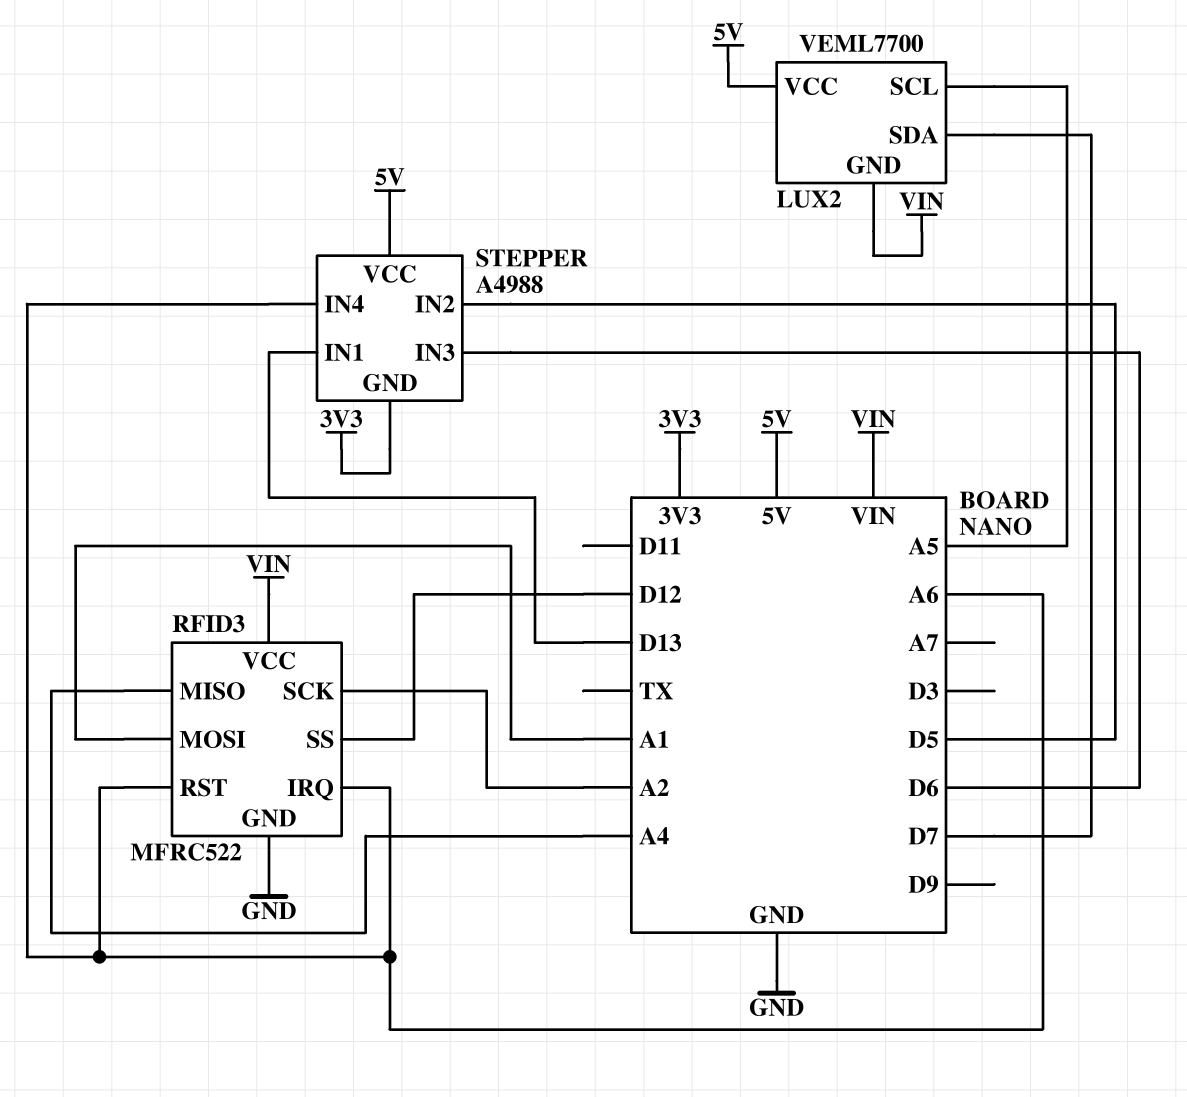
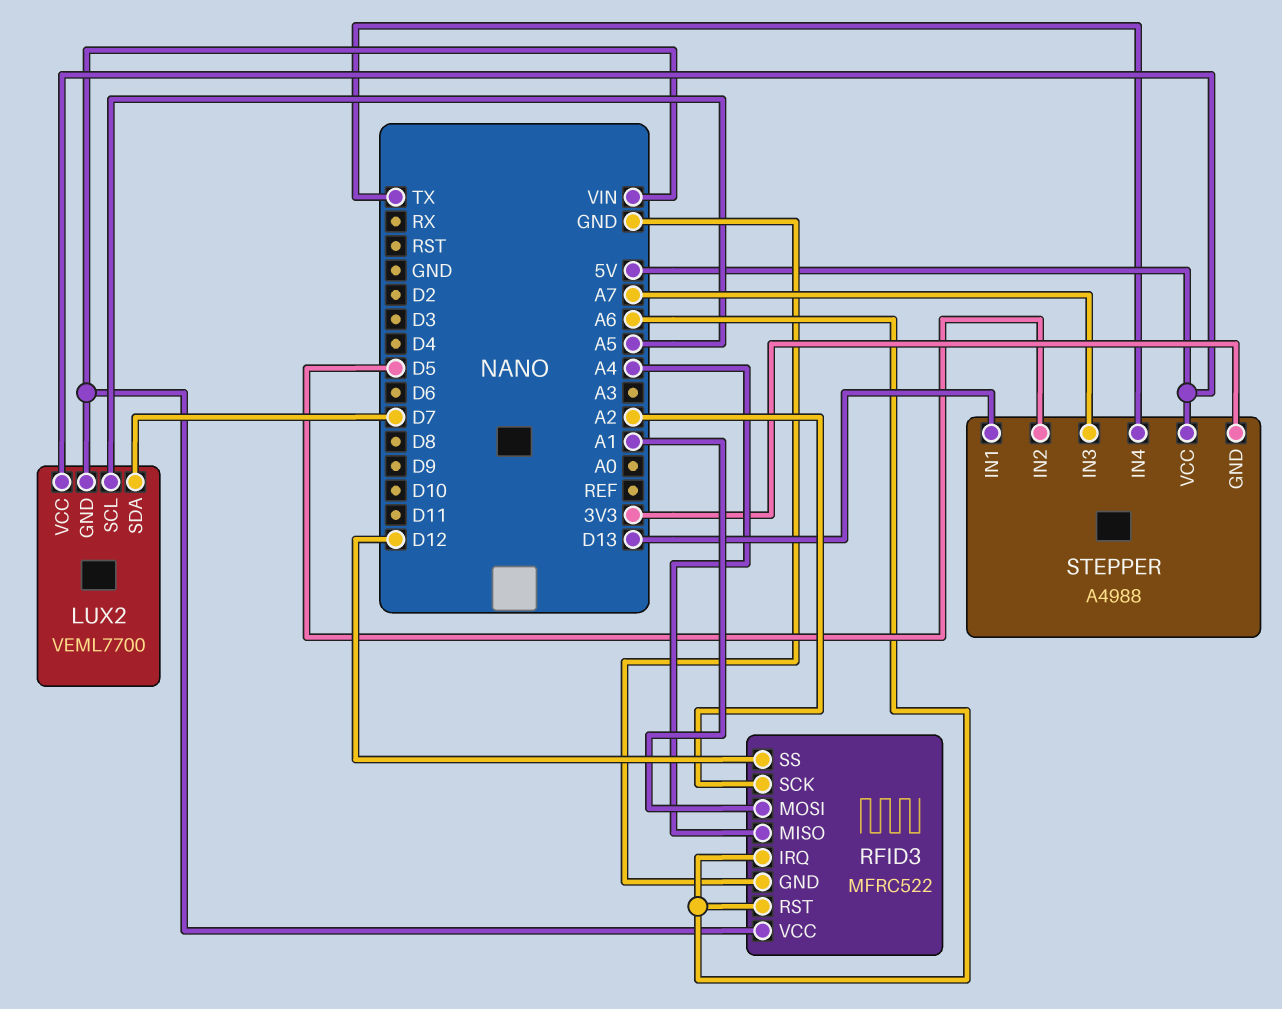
STEPPER pin IN3: D6 -> A7
STEPPER pin IN4: A6 -> TX

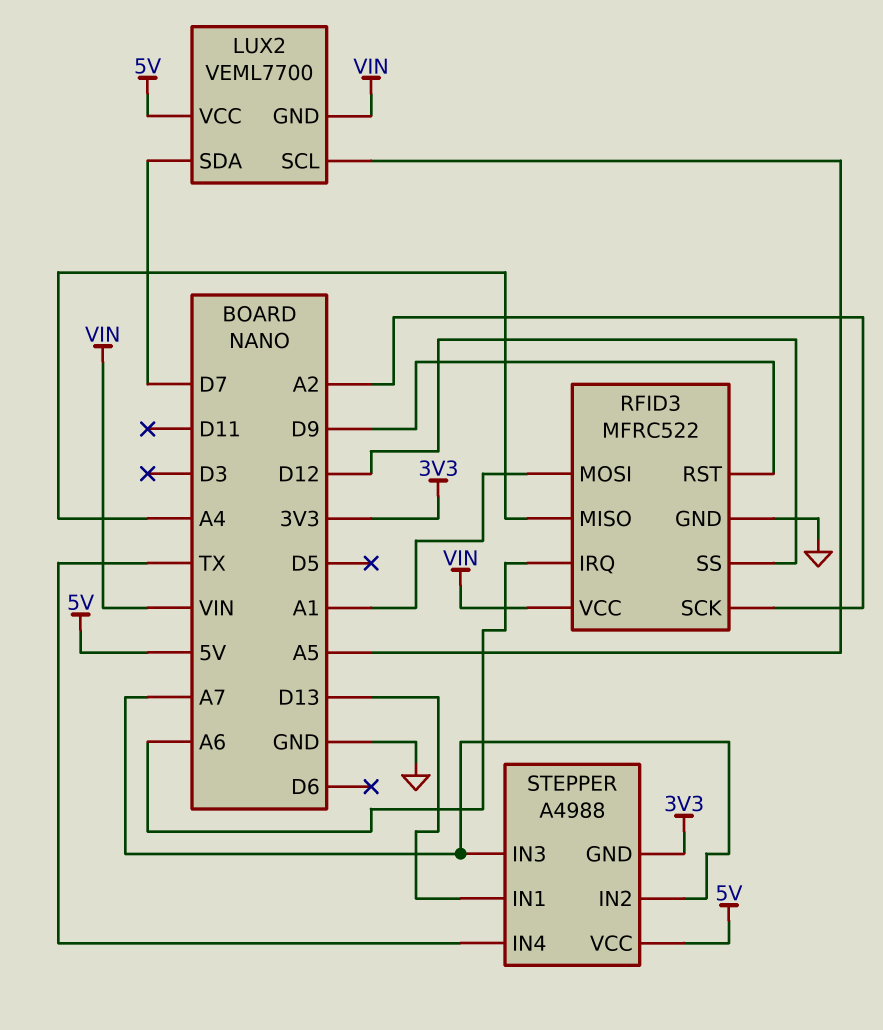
RFID3 pin RST: A6 -> D9
STEPPER pin IN2: D5 -> A7

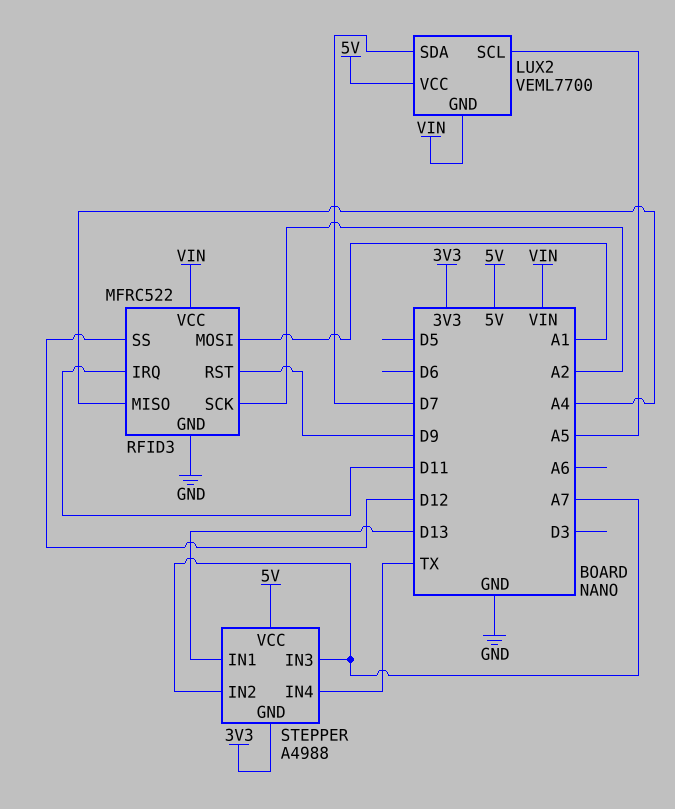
RFID3 pin IRQ: A6 -> D11

